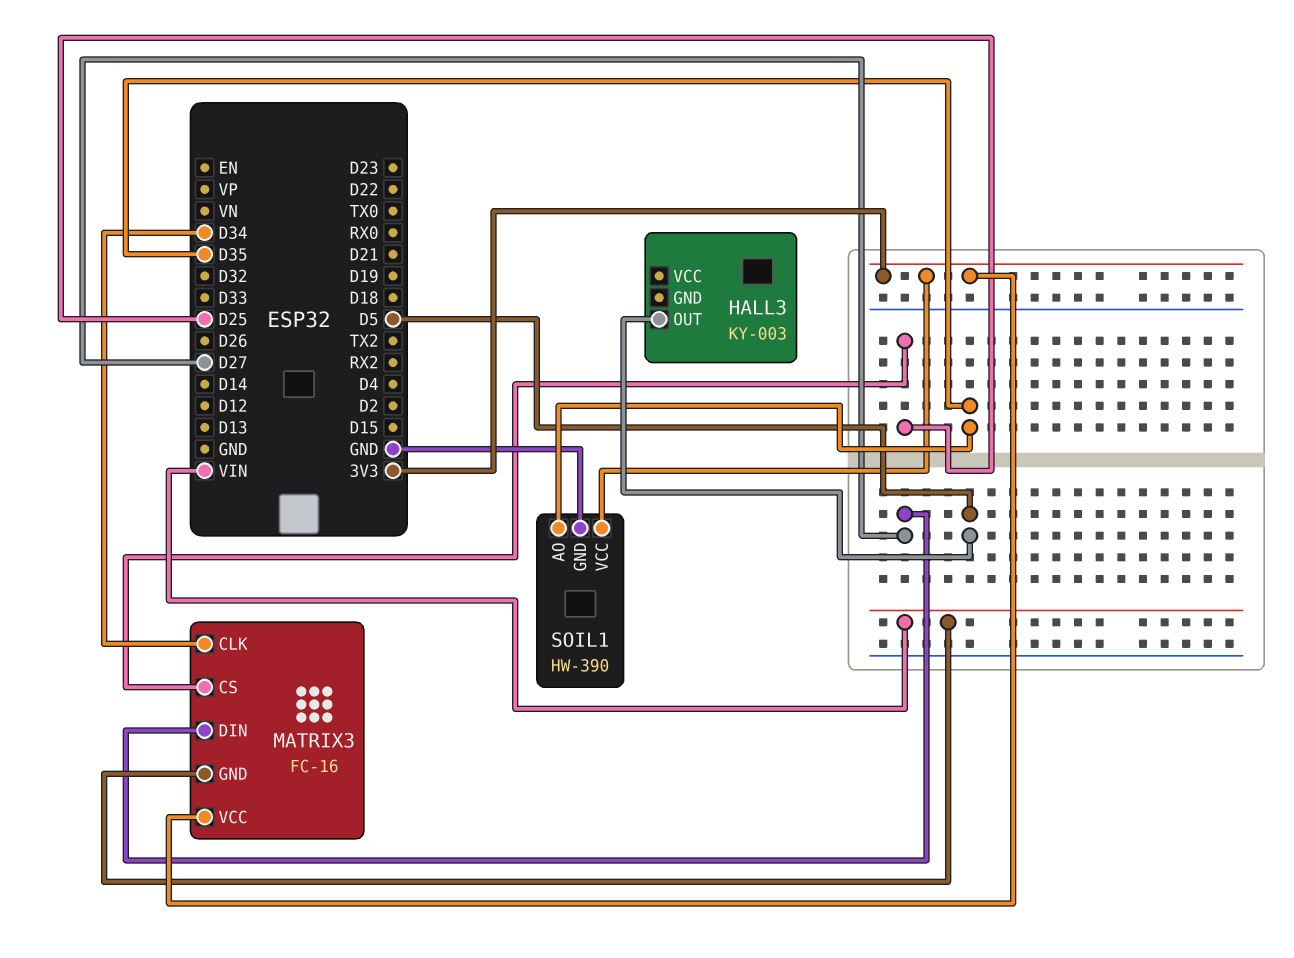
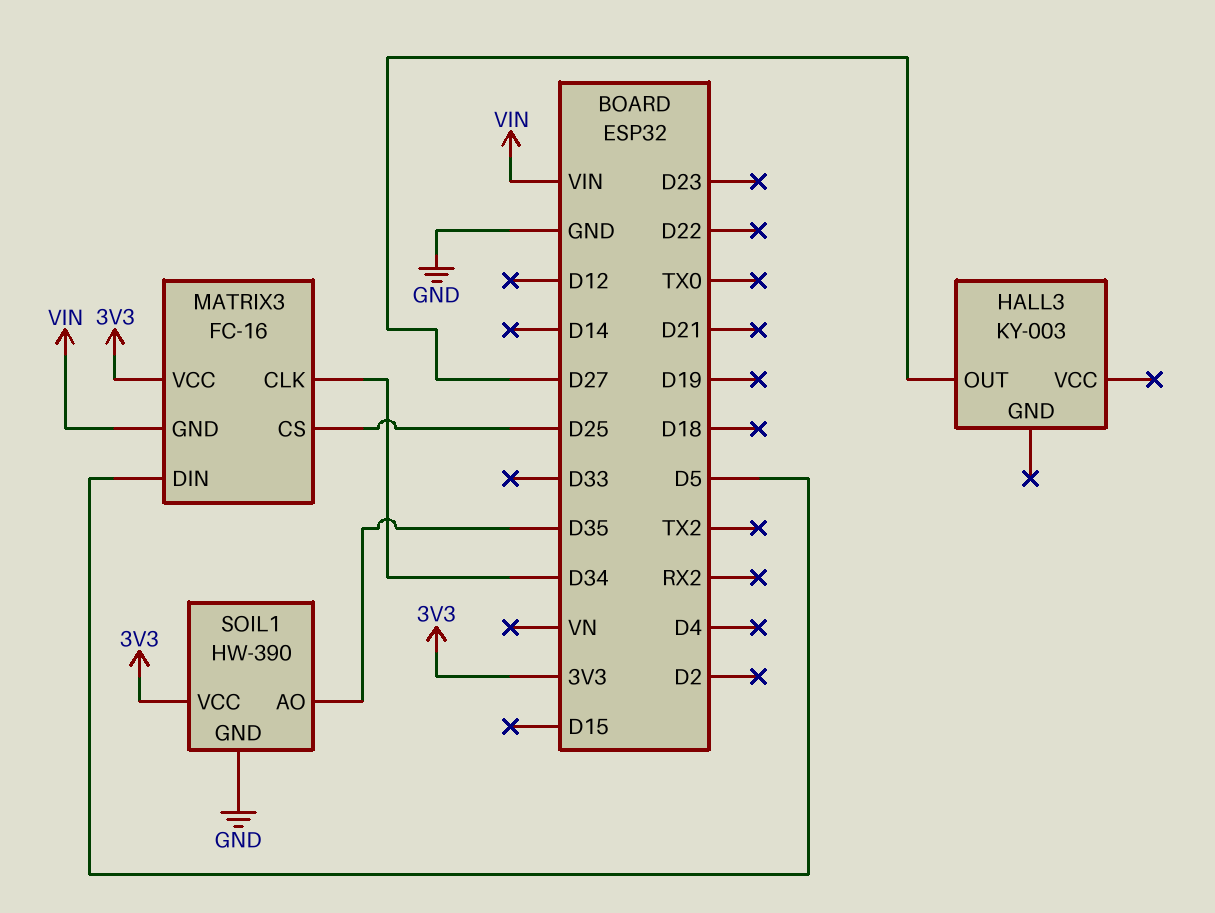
HALL3 pin OUT: D5 -> D27
MATRIX3 pin DIN: D27 -> D5

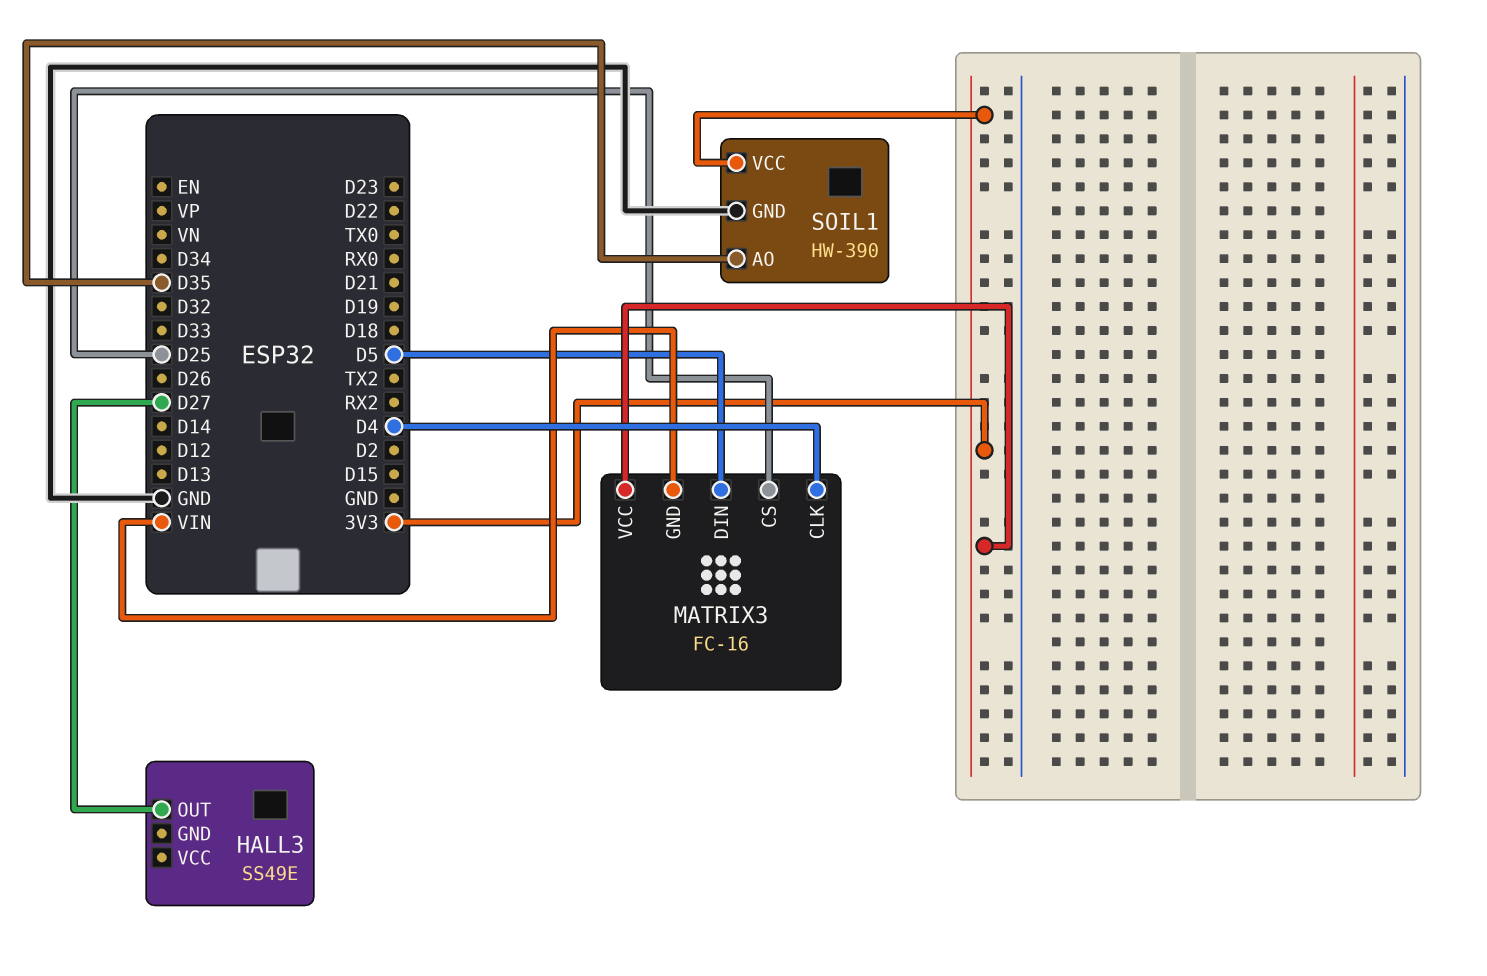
HALL3: KY-003 -> SS49E
MATRIX3 pin CLK: D34 -> D4

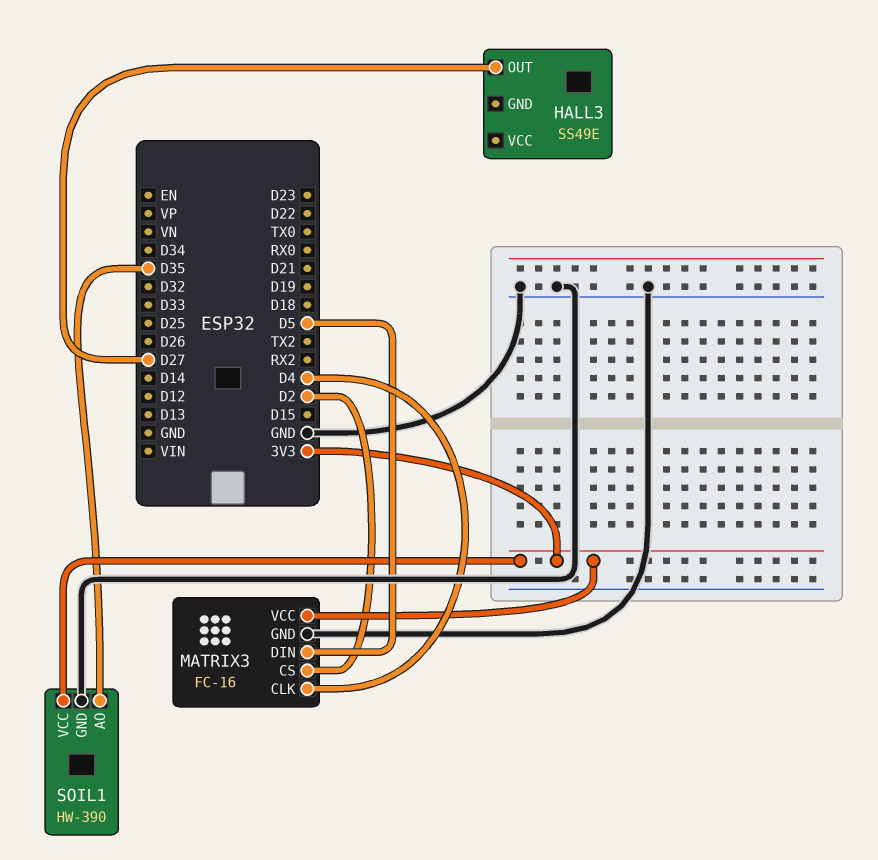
MATRIX3 pin CS: D25 -> D2
MATRIX3 pin GND: VIN -> GND

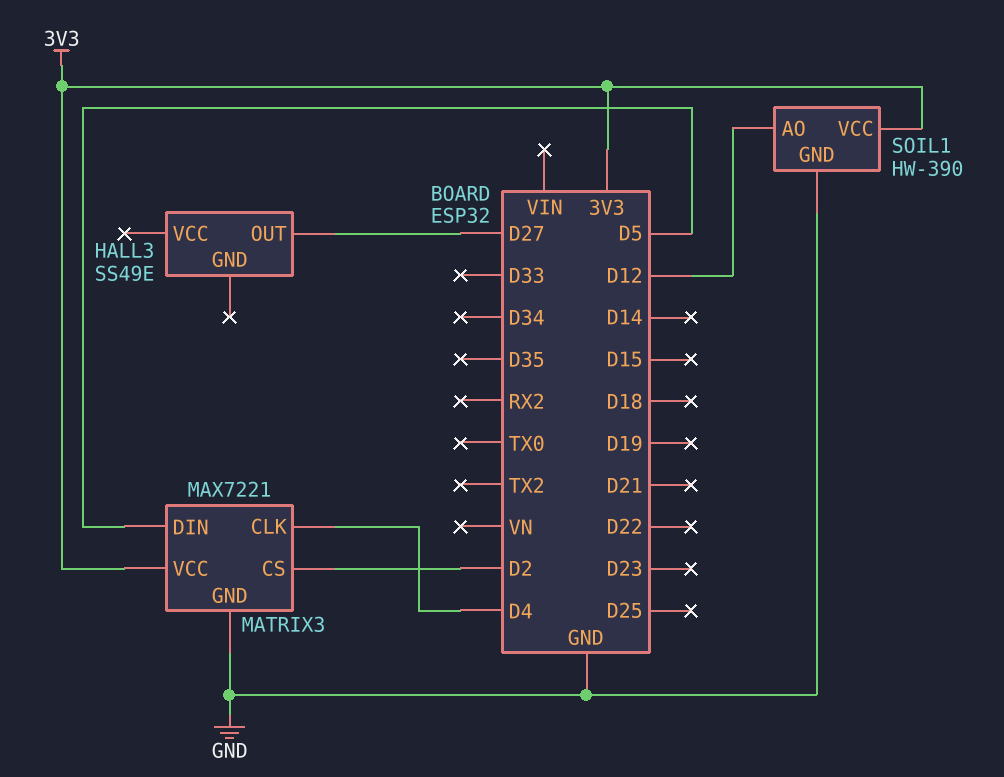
MATRIX3: FC-16 -> MAX7221
SOIL1 pin AO: D35 -> D12

